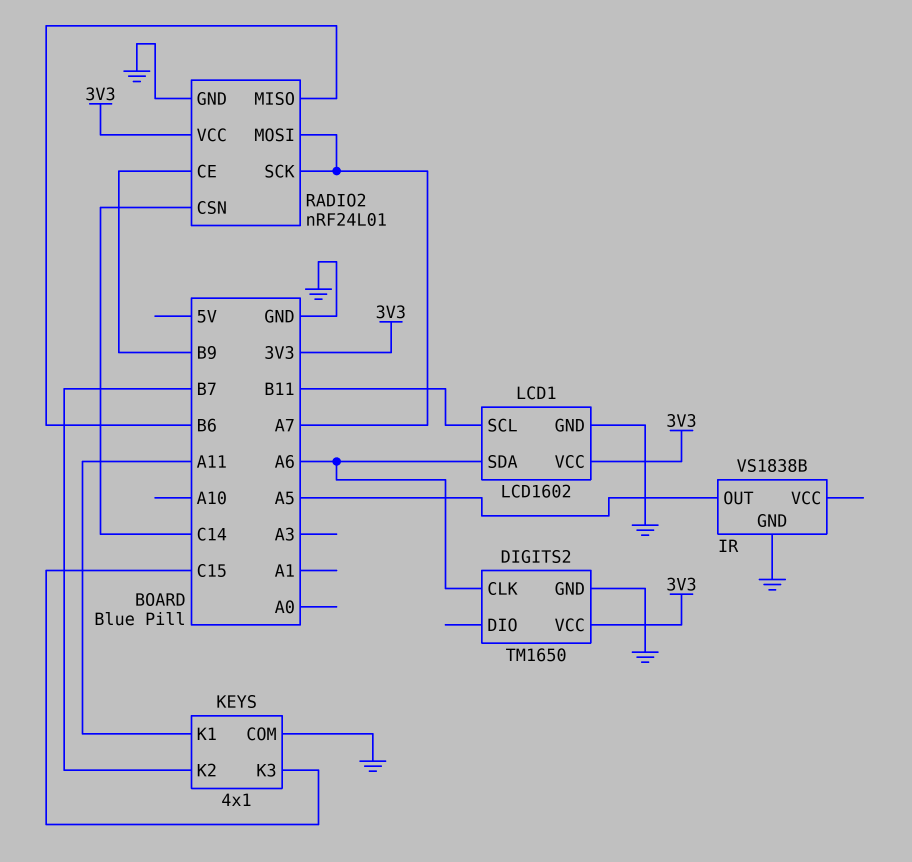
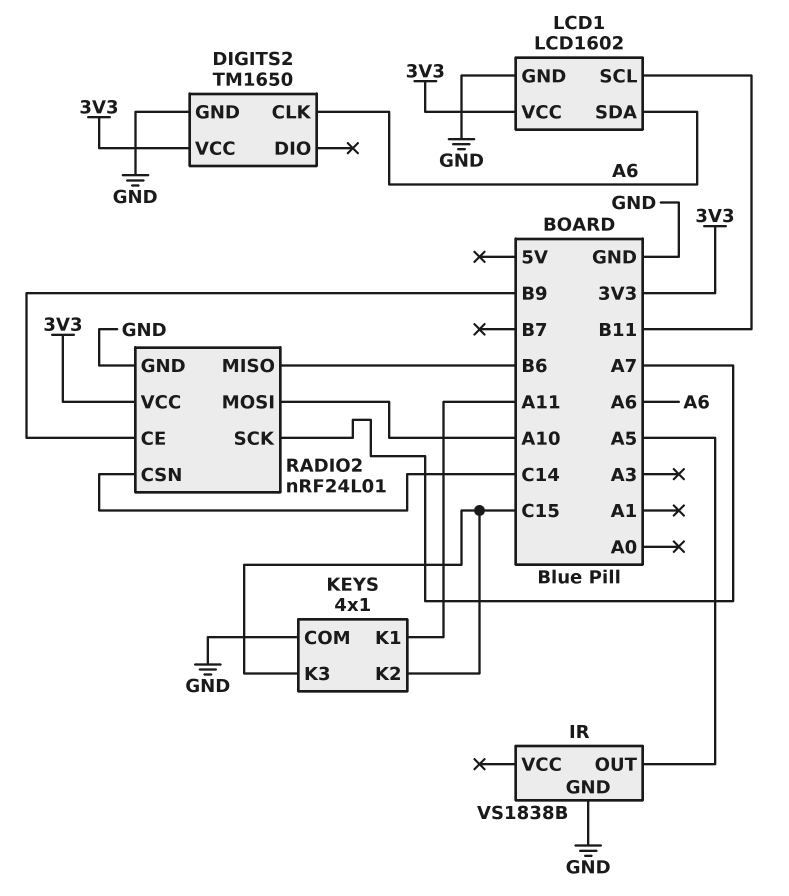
KEYS pin K2: B7 -> C15
RADIO2 pin MOSI: A7 -> A10

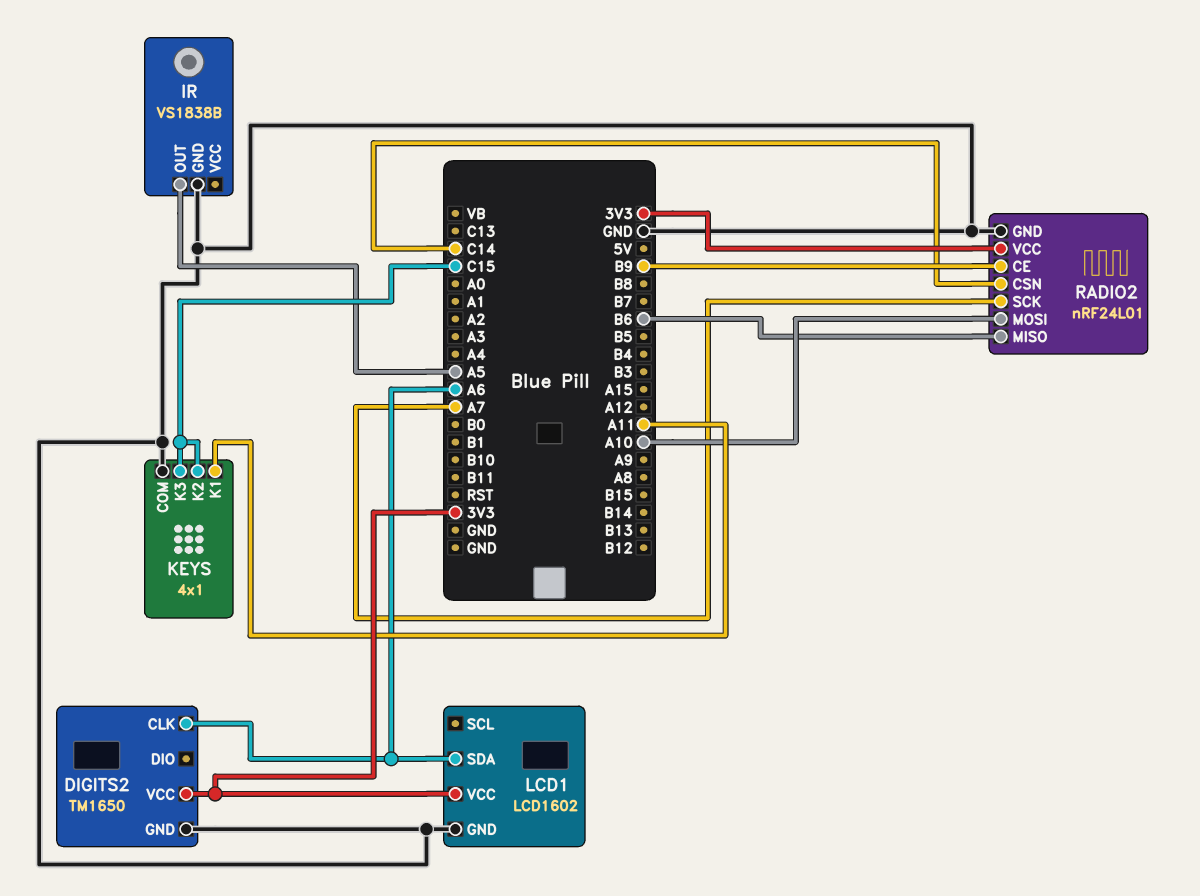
LCD1 pin SCL: B11 -> none

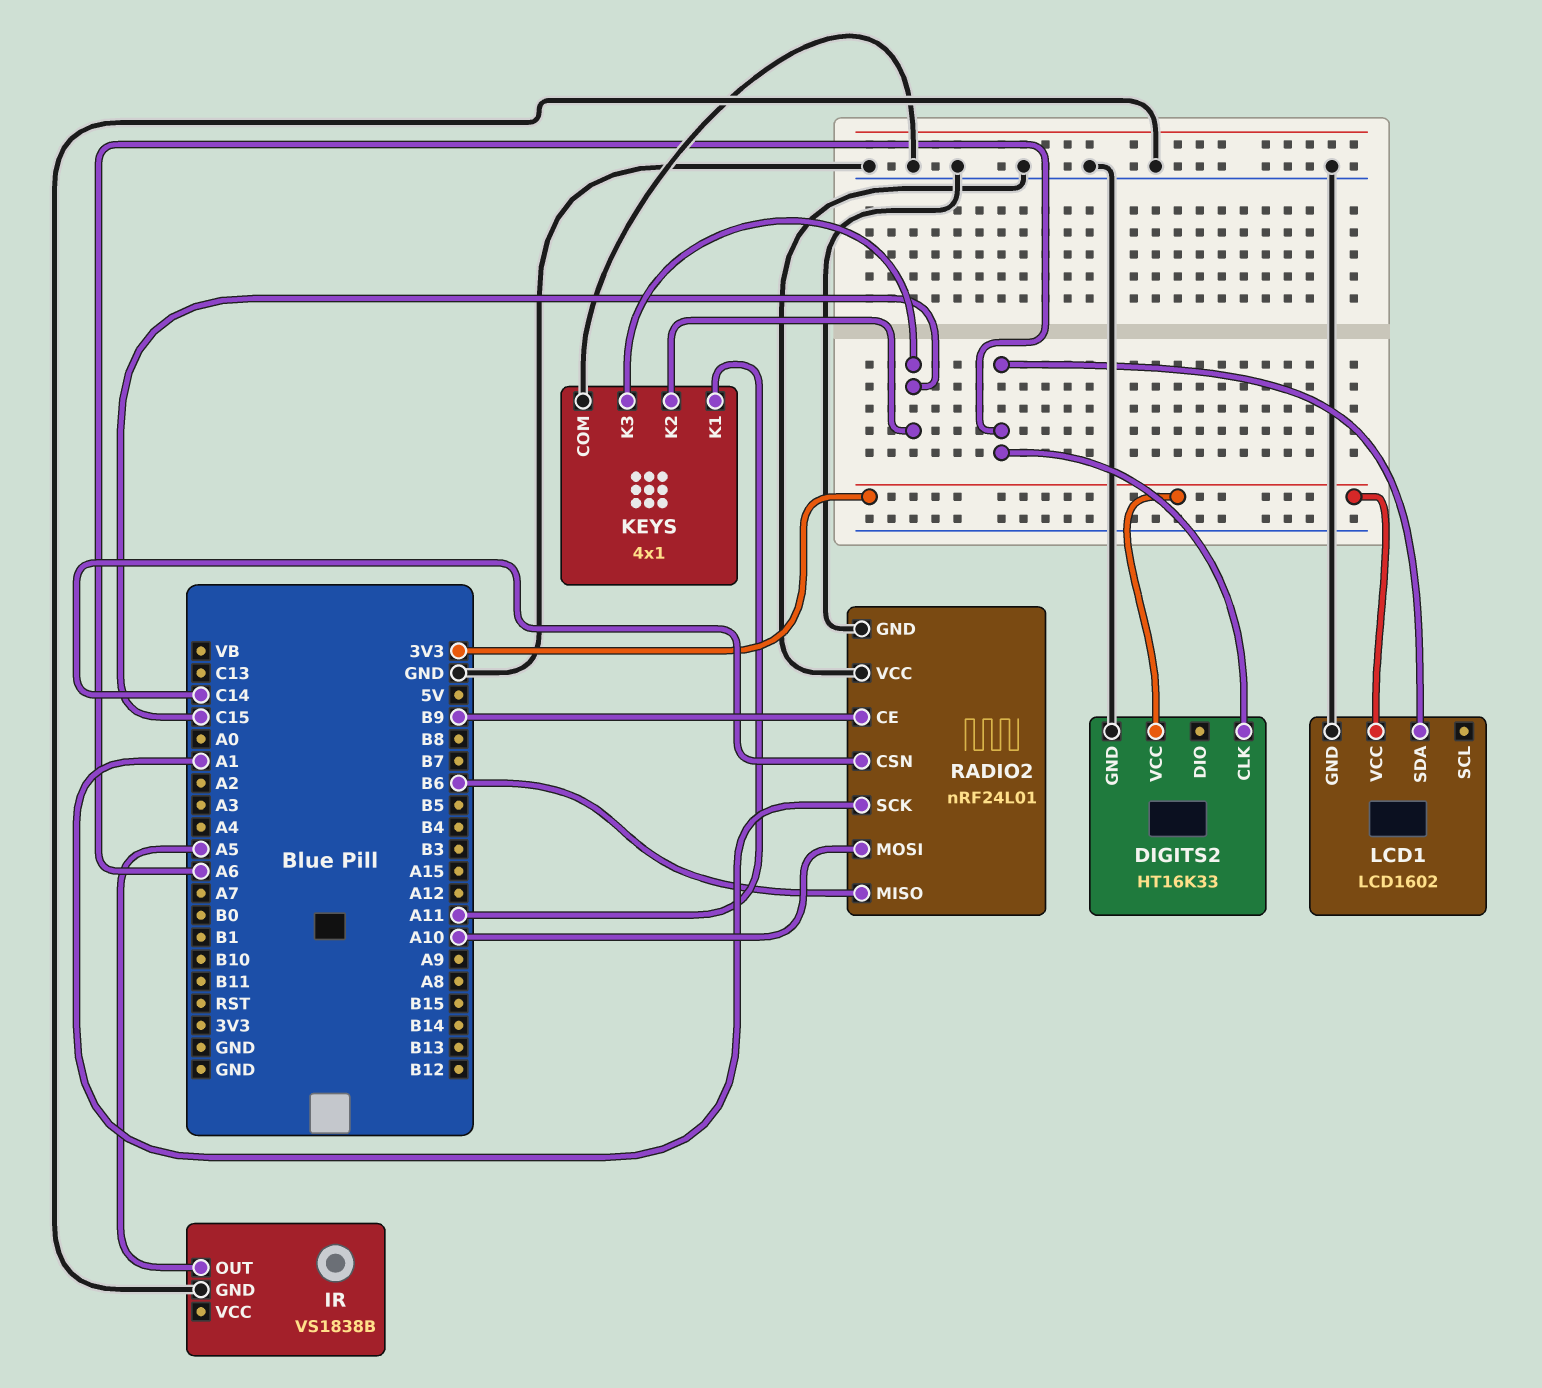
DIGITS2: TM1650 -> HT16K33
RADIO2 pin SCK: A7 -> A1
RADIO2 pin VCC: 3V3 -> GND

